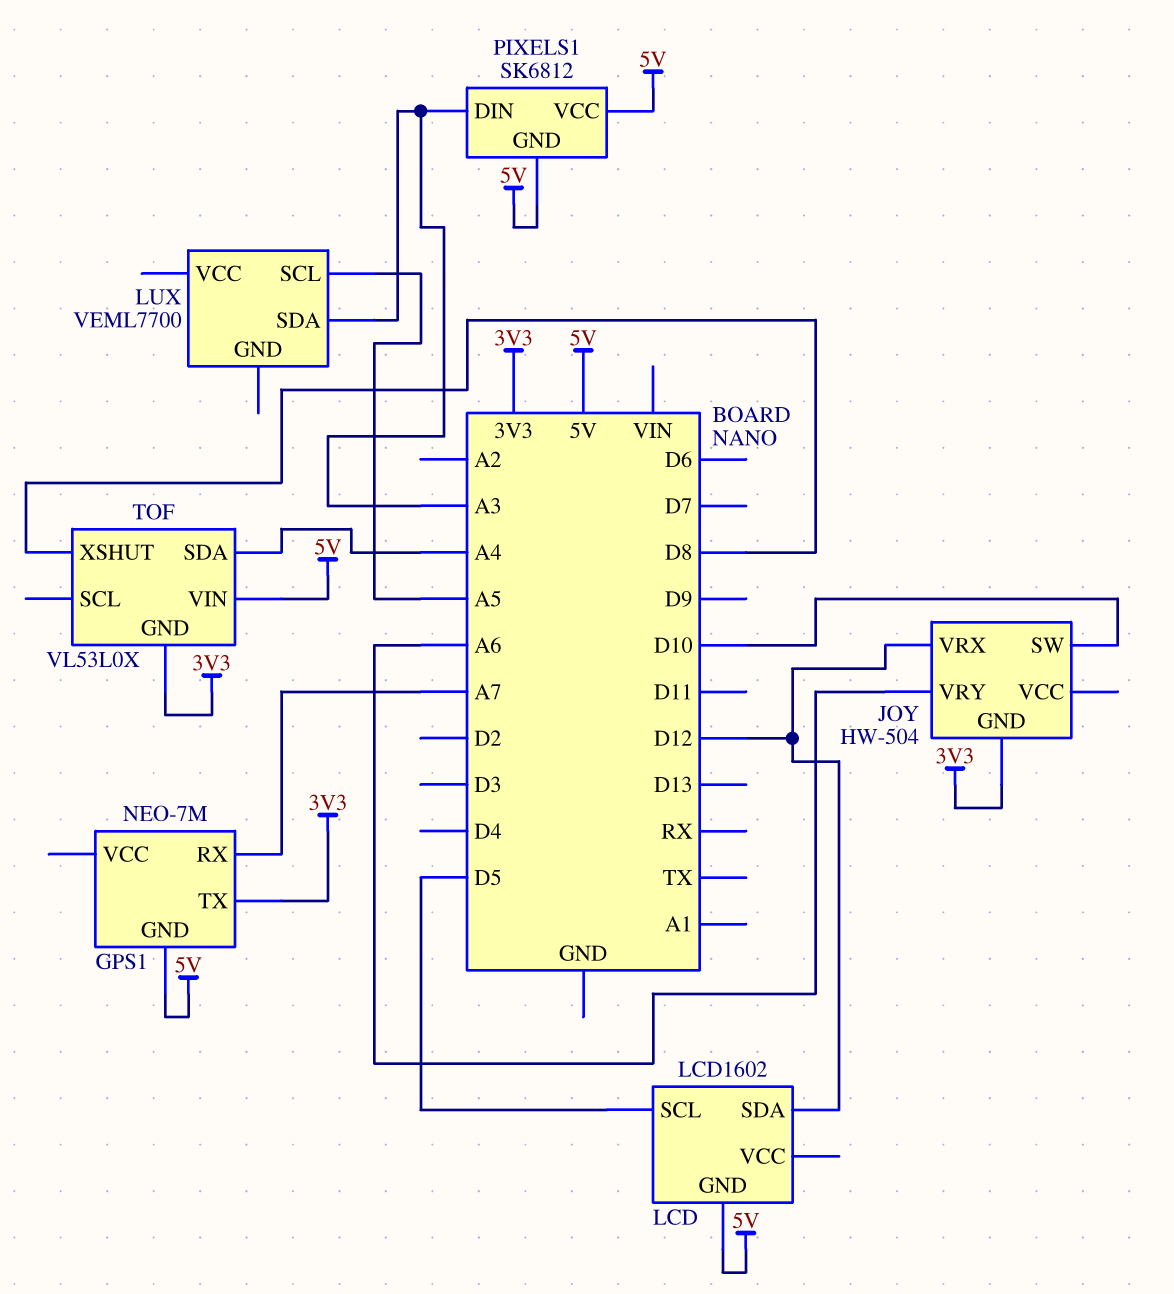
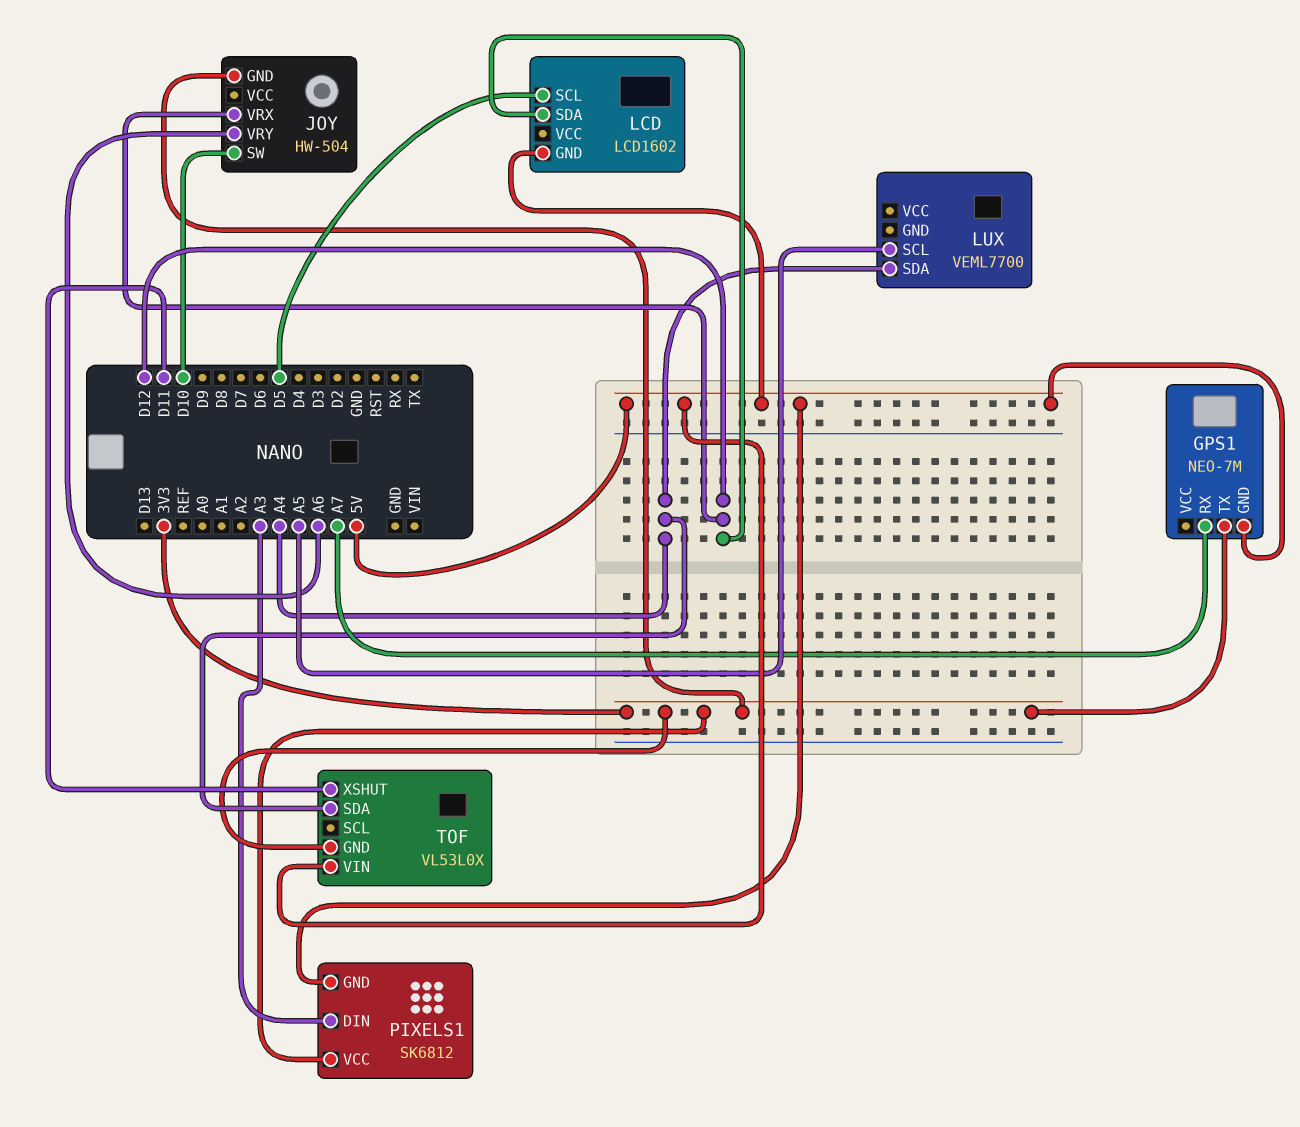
LUX pin SDA: A3 -> A4
PIXELS1 pin VCC: 5V -> 3V3
TOF pin XSHUT: D8 -> D11

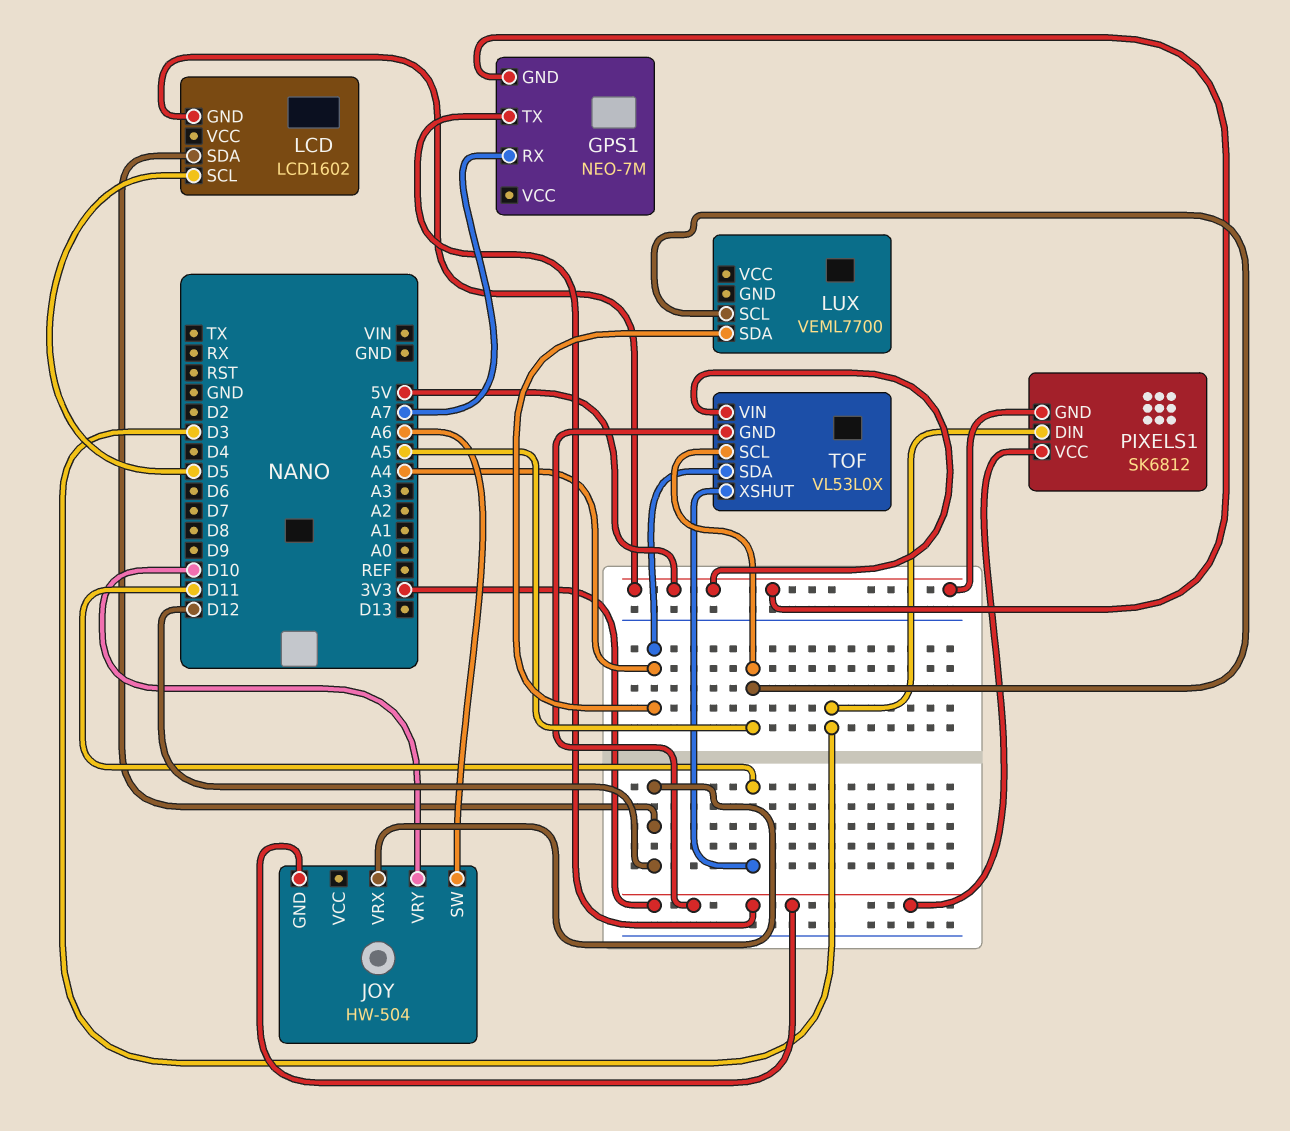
JOY pin SW: D10 -> A6
JOY pin VRY: A6 -> D10
PIXELS1 pin DIN: A3 -> D3
TOF pin SCL: none -> A5

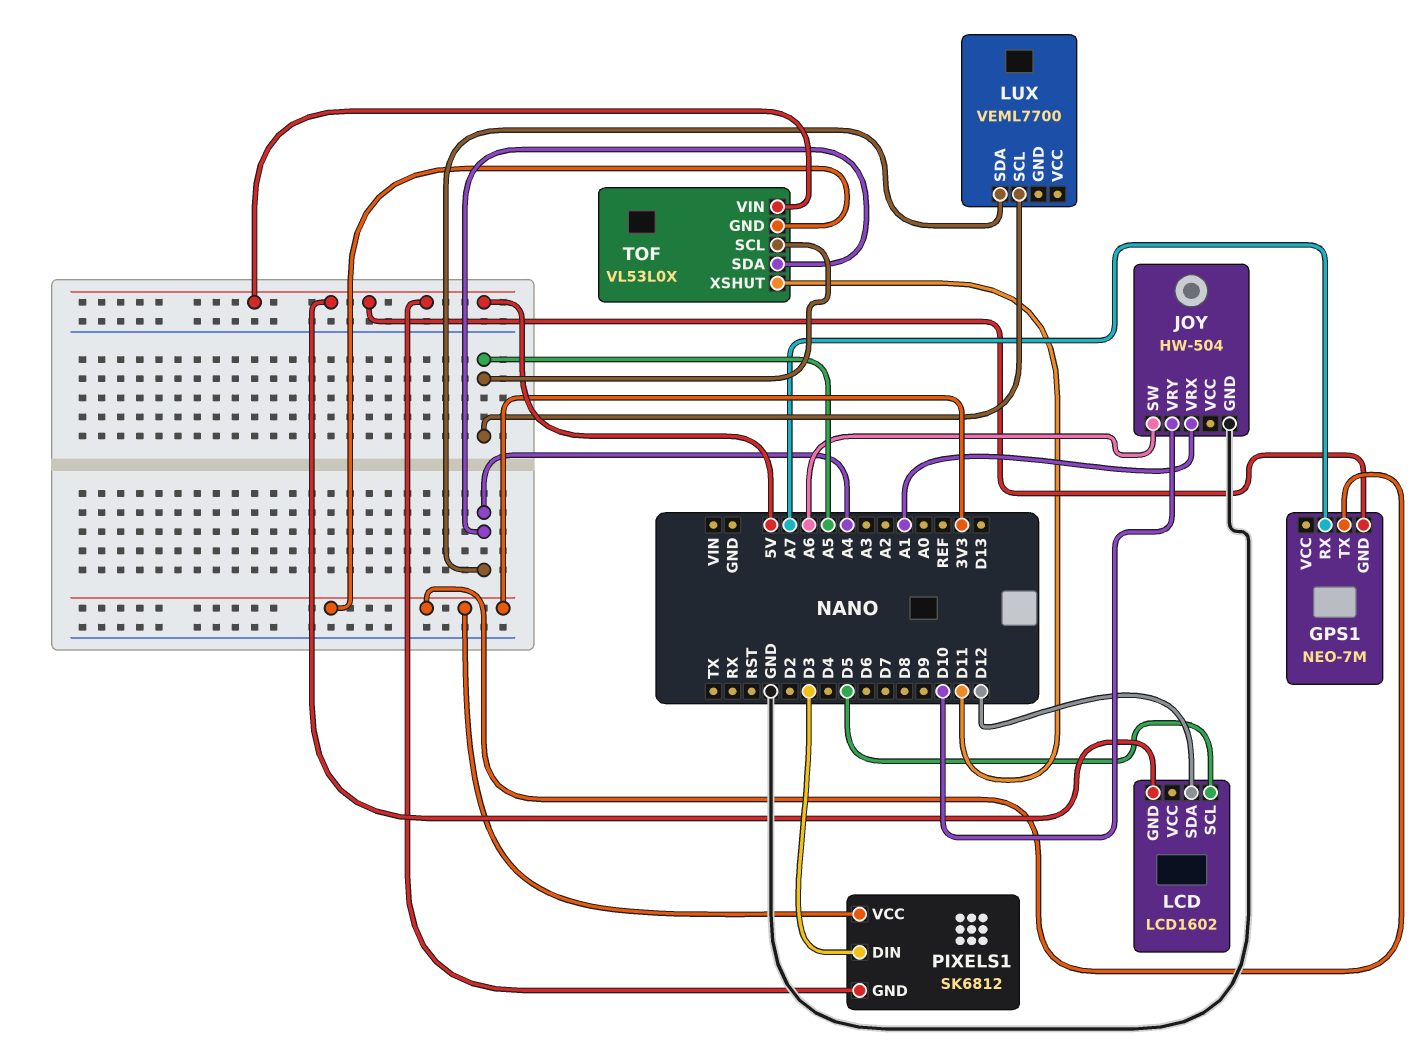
JOY pin GND: 3V3 -> GND
JOY pin VRX: D12 -> A1

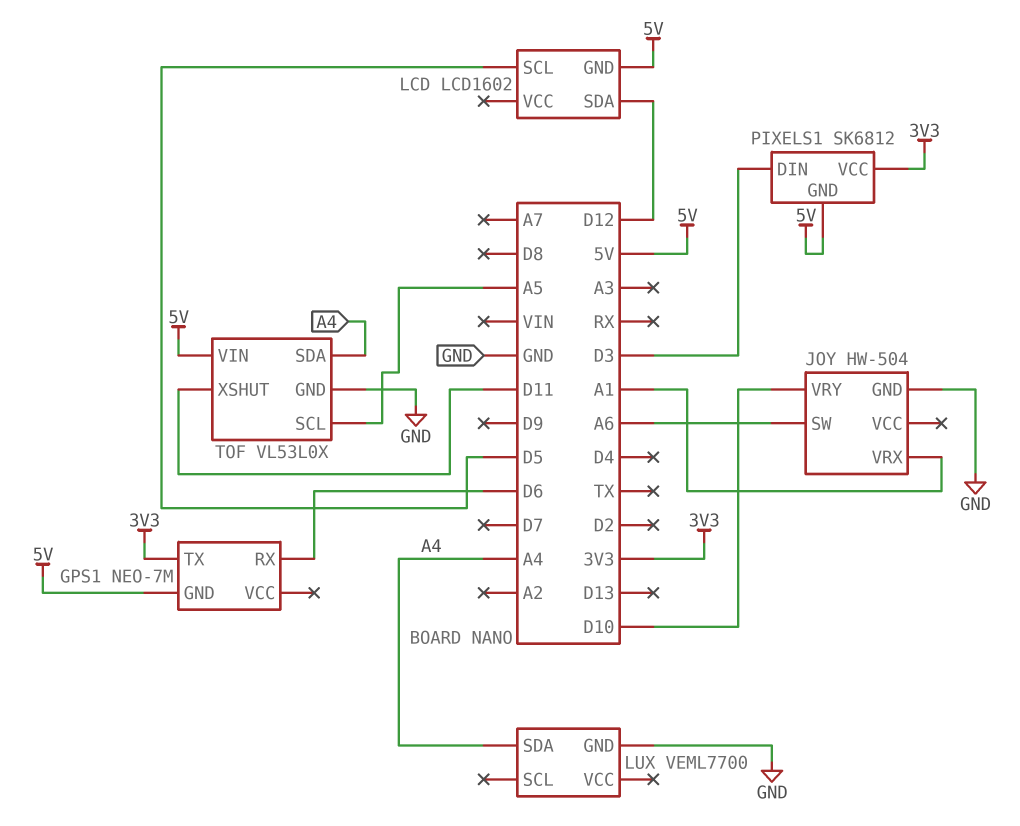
GPS1 pin RX: A7 -> D6
LUX pin GND: none -> GND
LUX pin SCL: A5 -> none
TOF pin GND: 3V3 -> GND

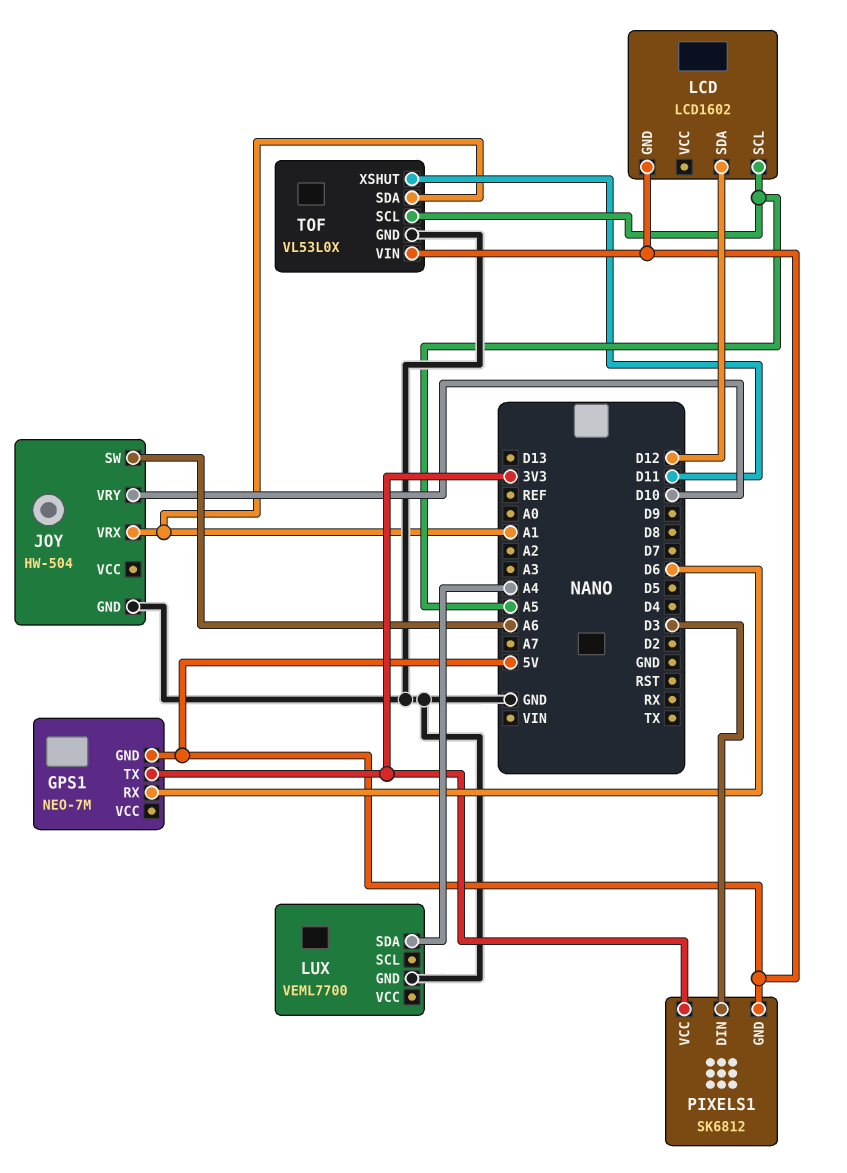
LCD pin SCL: D5 -> A5
TOF pin SDA: A4 -> A1

